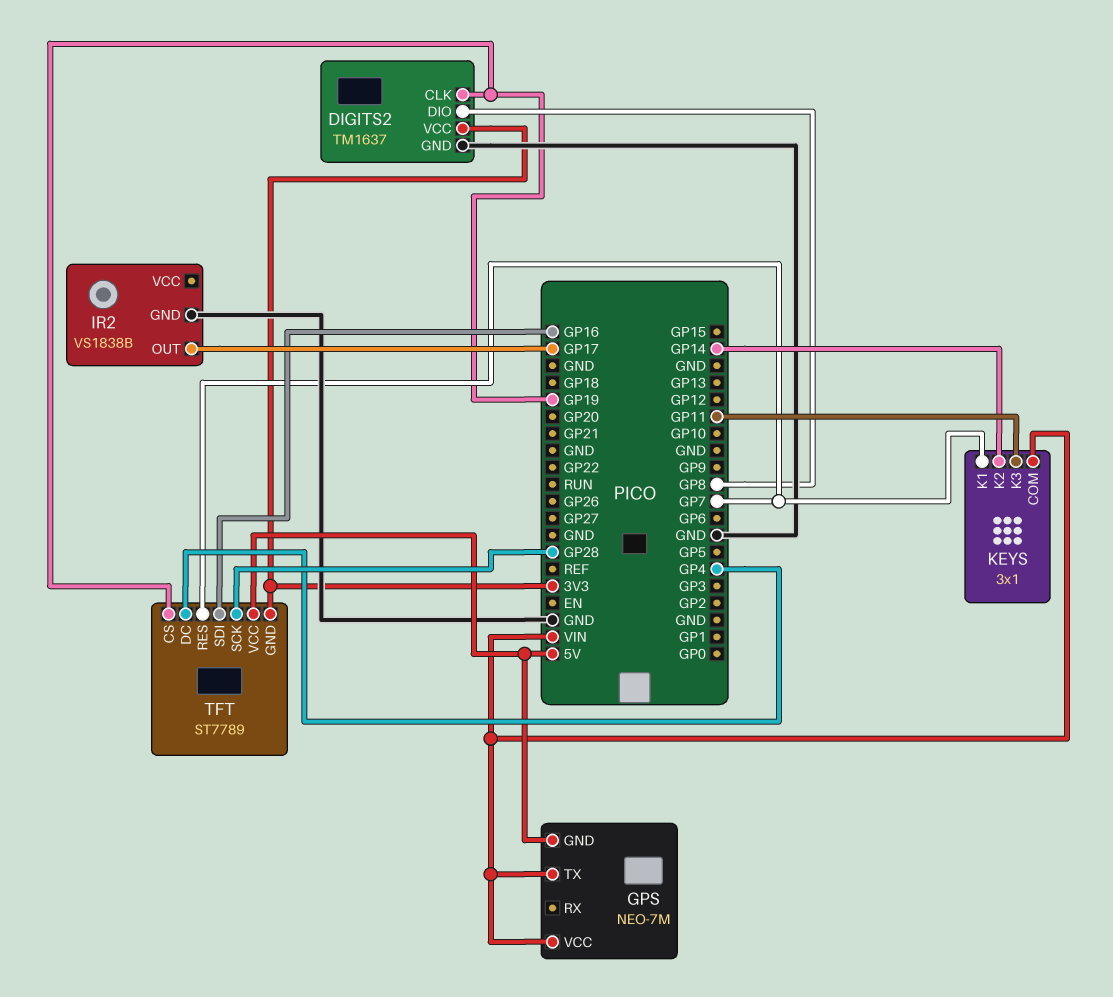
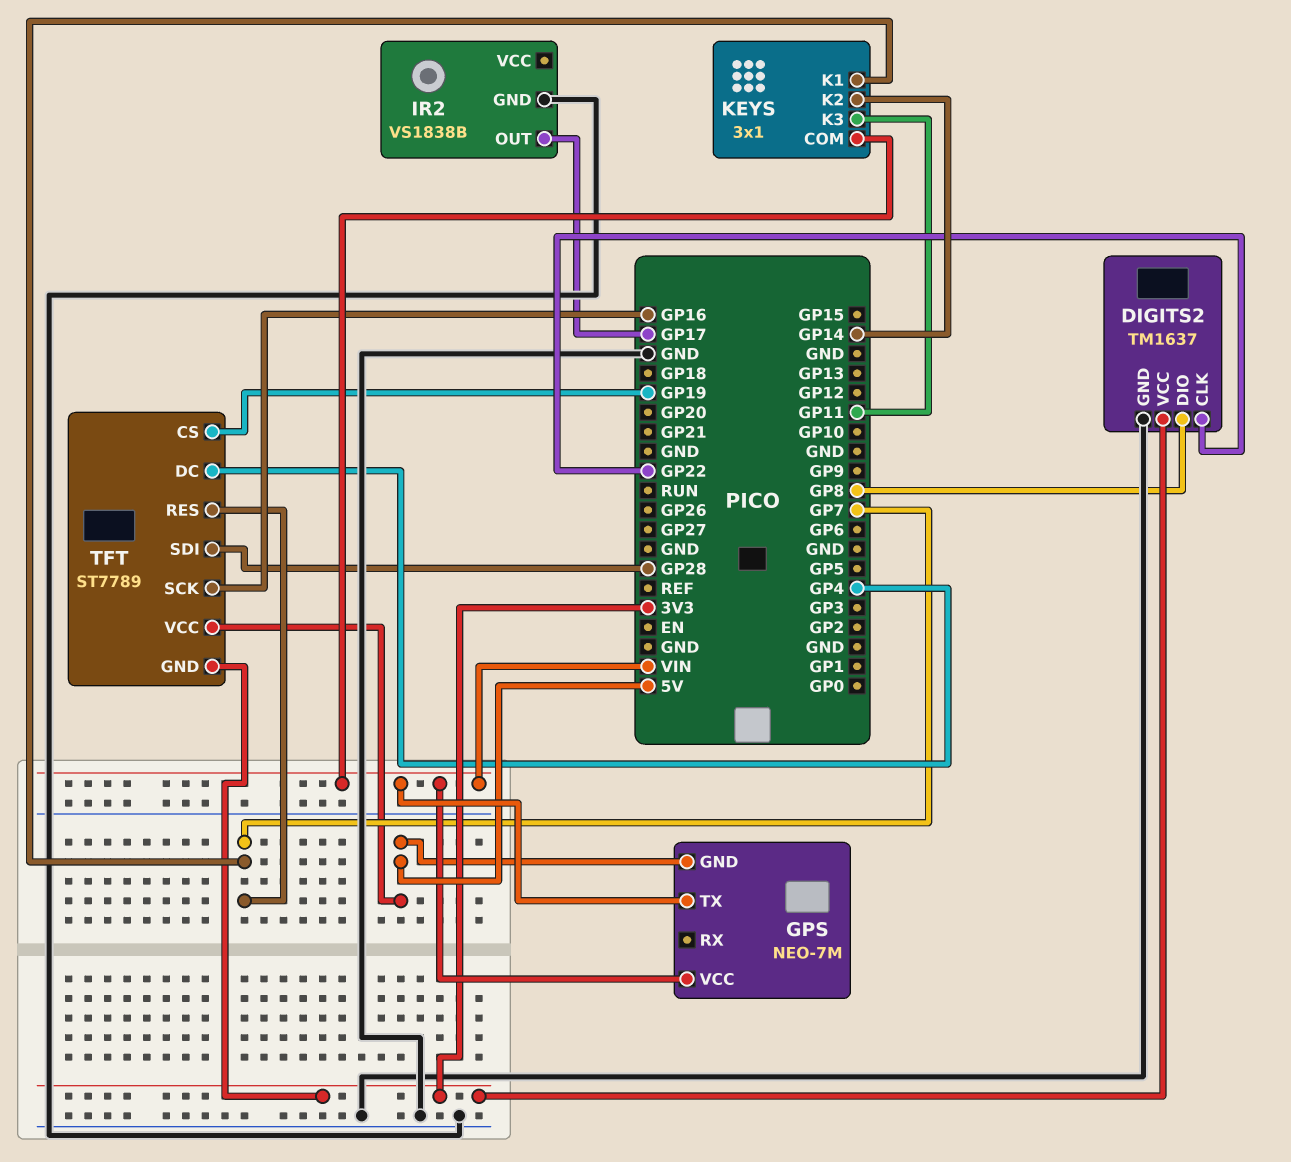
DIGITS2 pin CLK: GP19 -> GP22
TFT pin SCK: GP28 -> GP16
TFT pin SDI: GP16 -> GP28

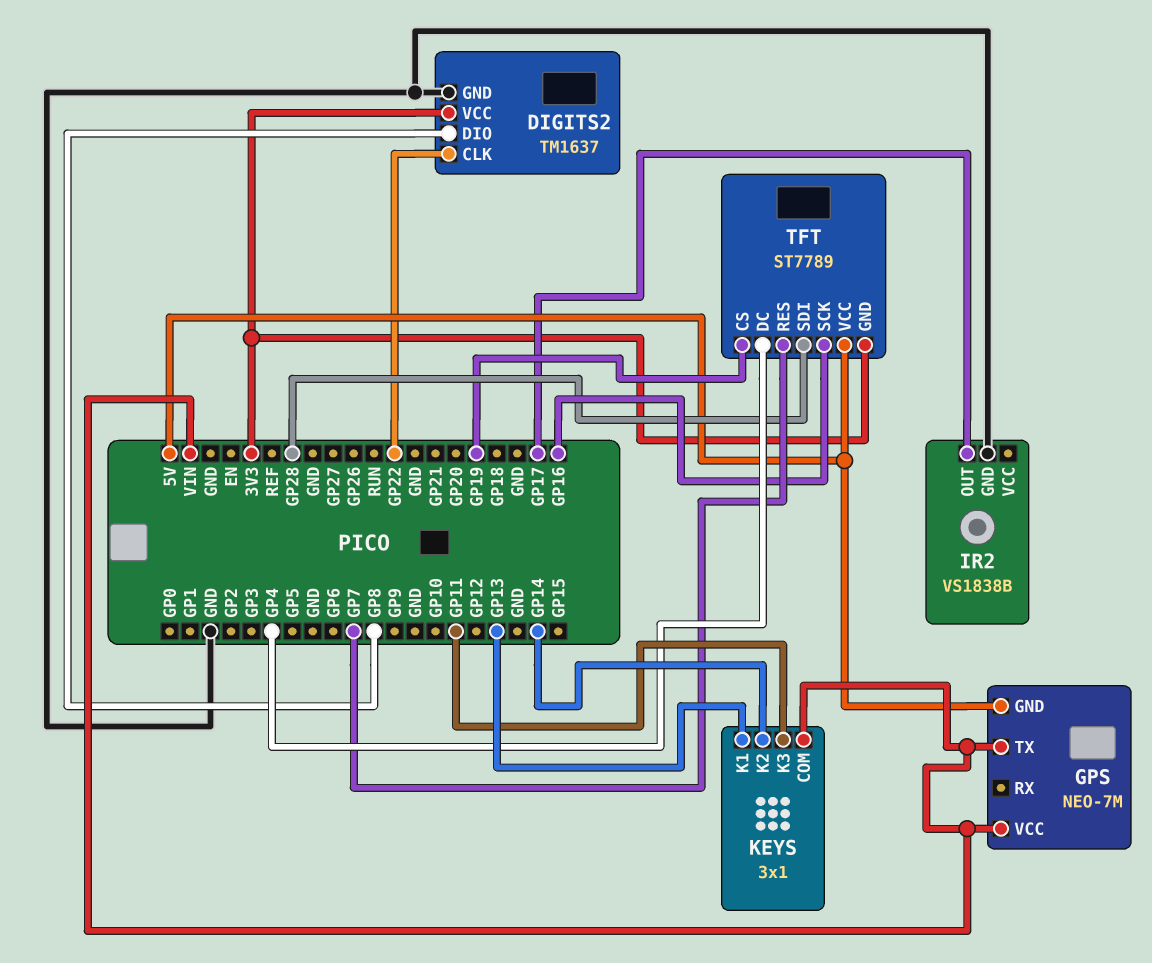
KEYS pin K1: GP7 -> GP13

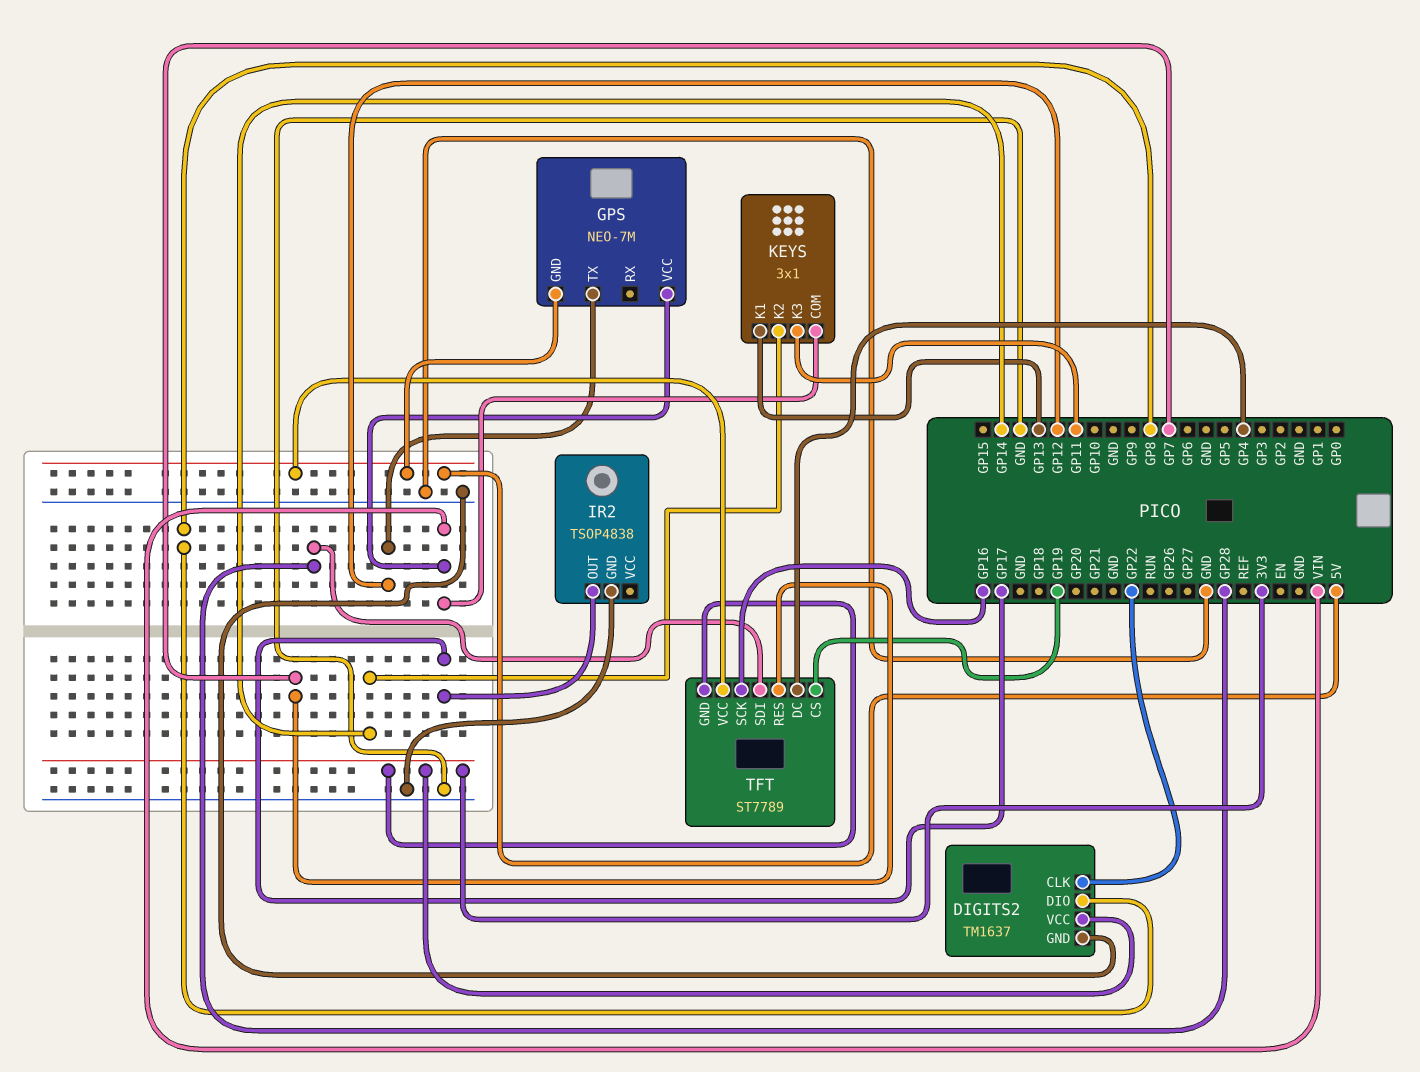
GPS pin TX: VIN -> GP12
IR2: VS1838B -> TSOP4838

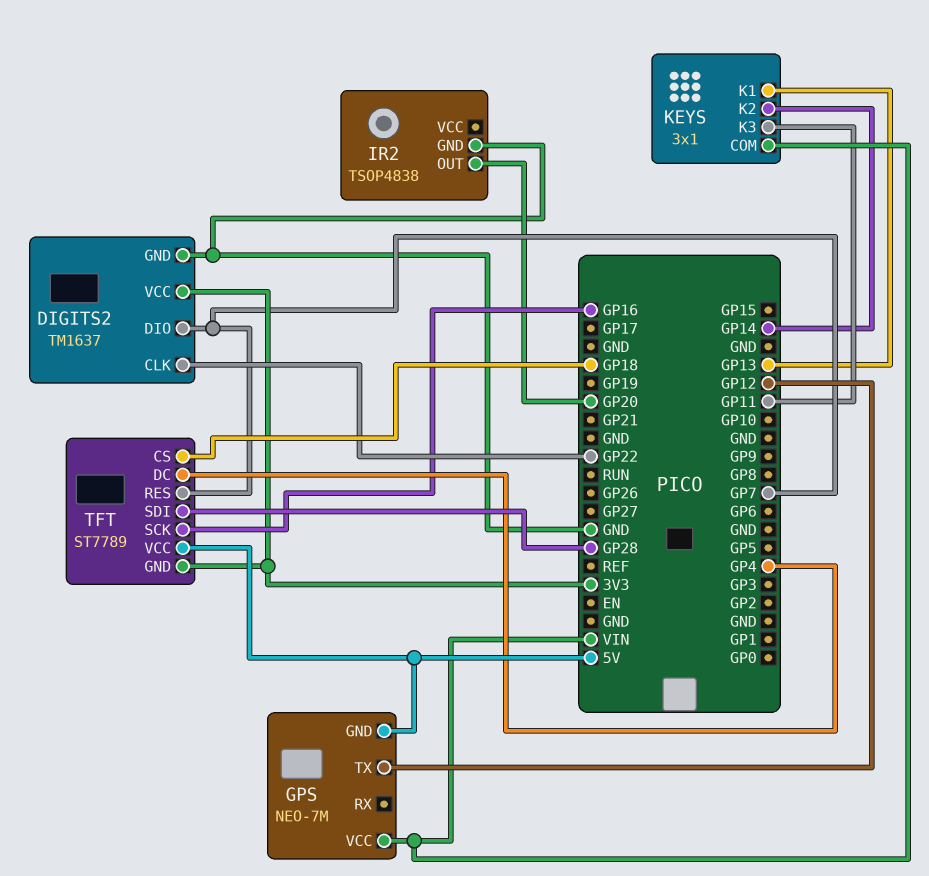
DIGITS2 pin DIO: GP8 -> GP7
IR2 pin OUT: GP17 -> GP20
TFT pin CS: GP19 -> GP18

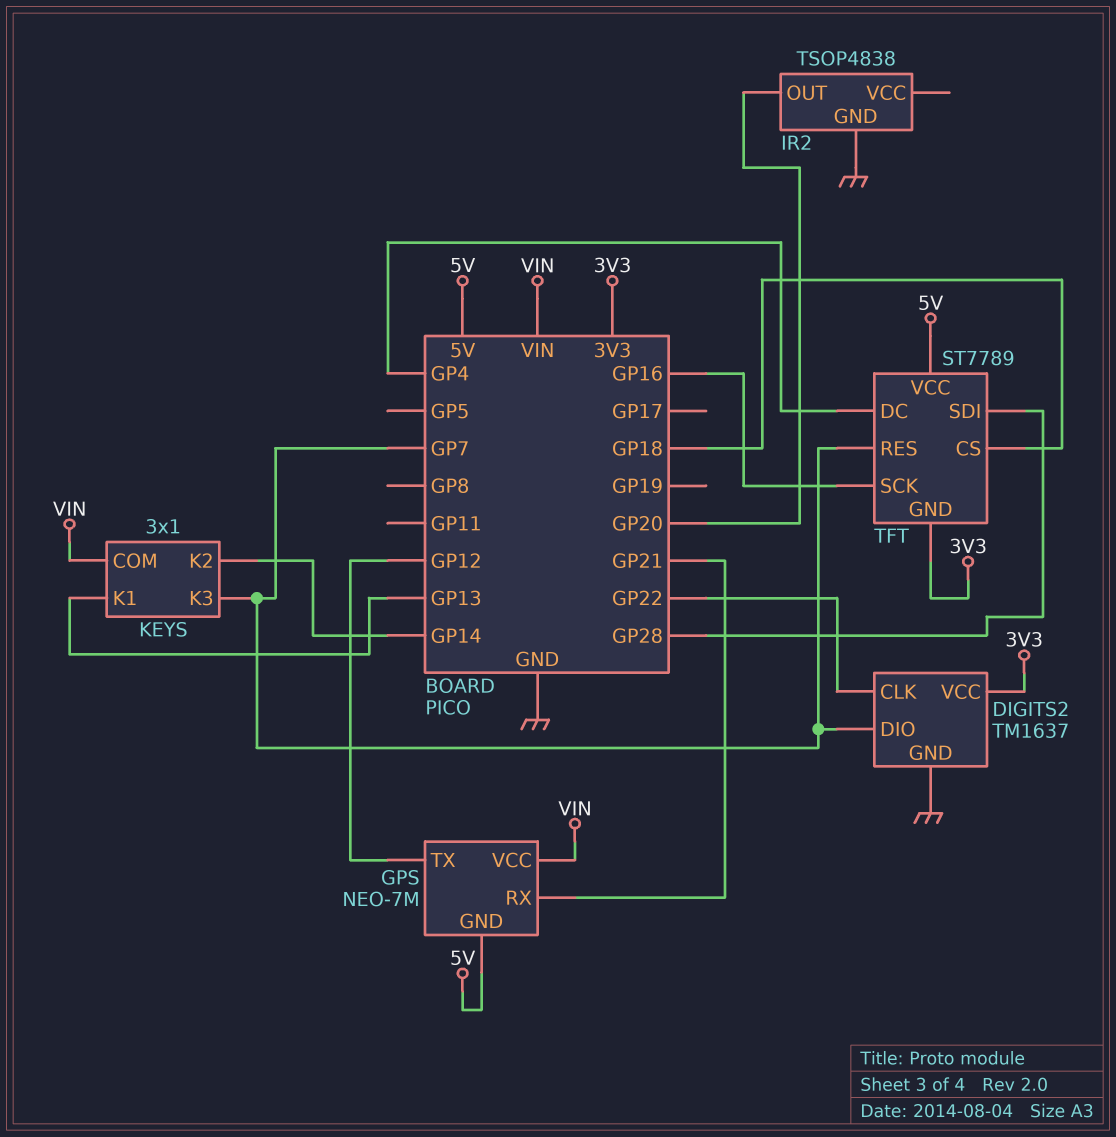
GPS pin RX: none -> GP21
KEYS pin K3: GP11 -> GP7

